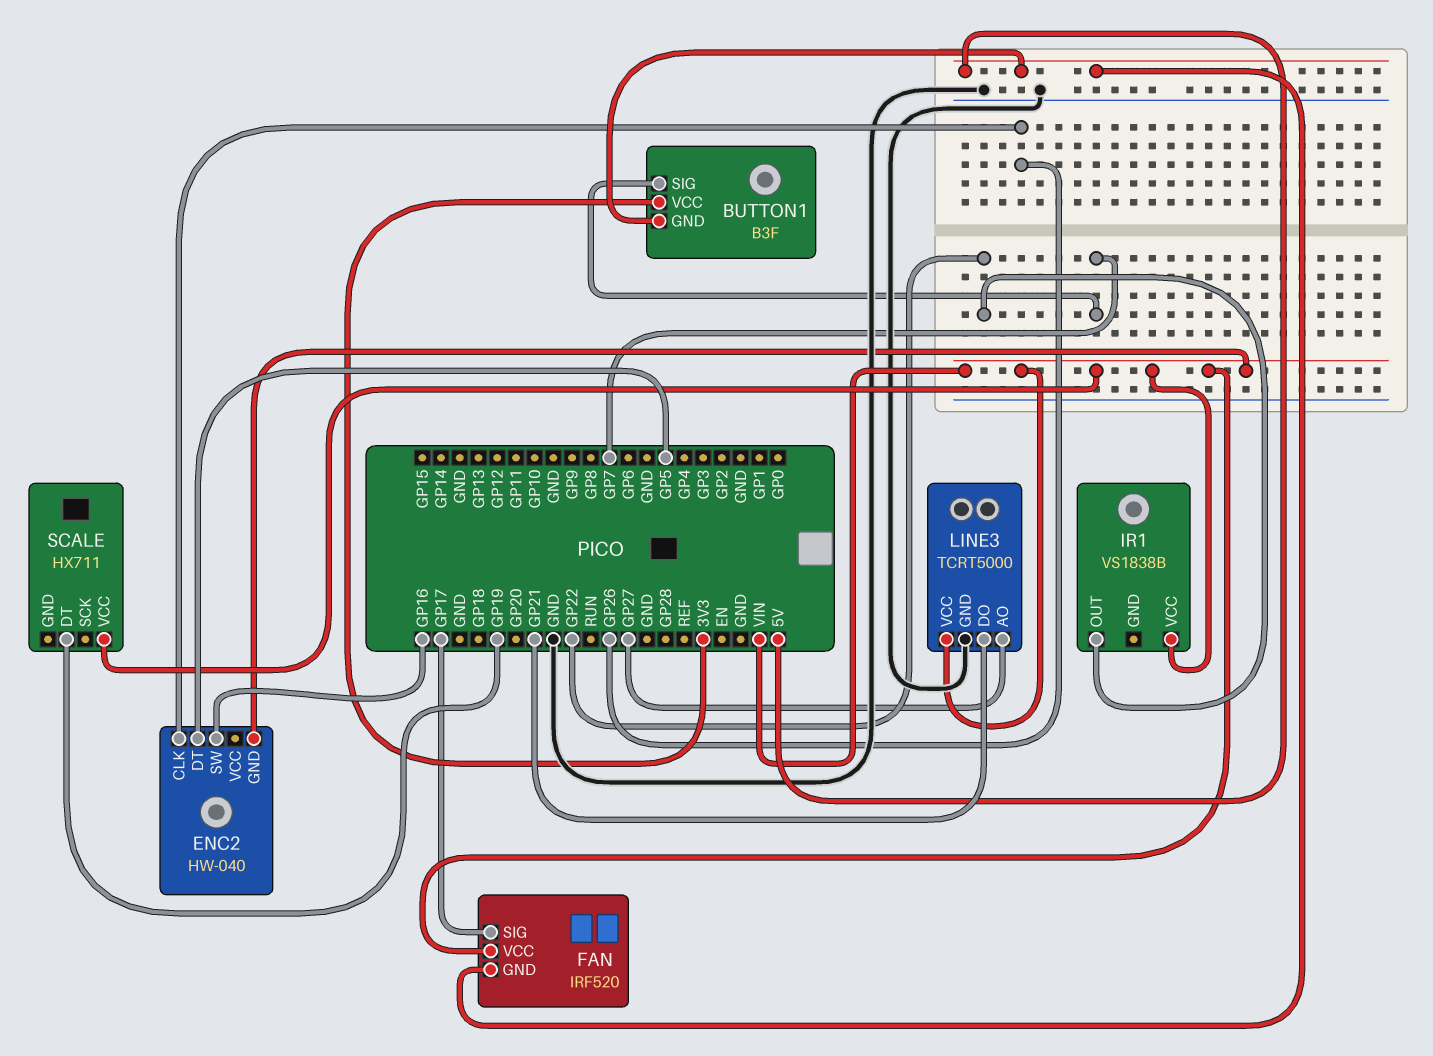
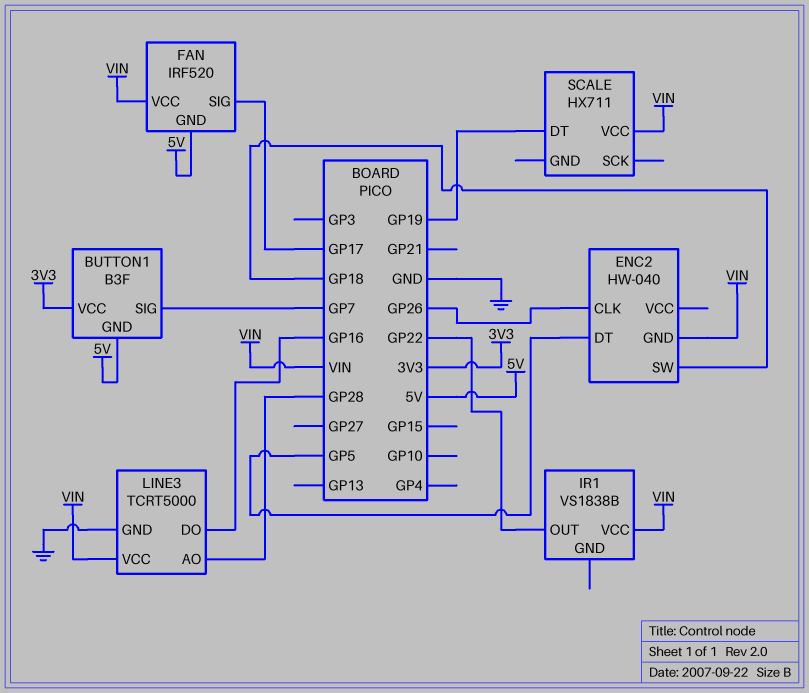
ENC2 pin SW: GP16 -> GP18
LINE3 pin AO: GP27 -> GP28
LINE3 pin DO: GP21 -> GP16

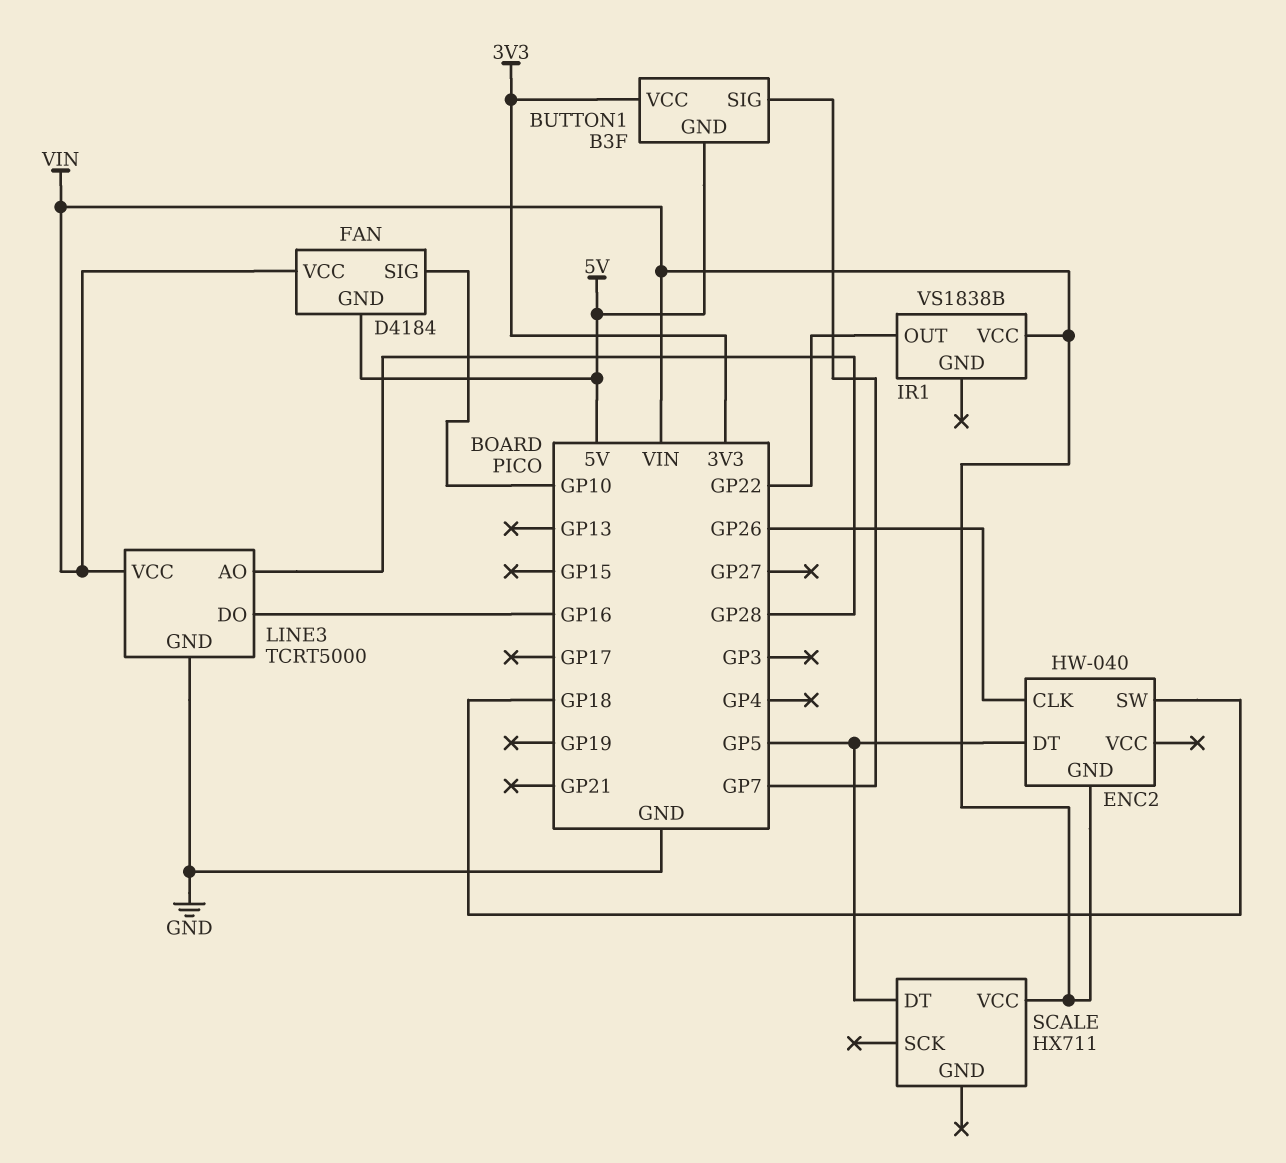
FAN: IRF520 -> D4184
FAN pin SIG: GP17 -> GP10
SCALE pin DT: GP19 -> GP5

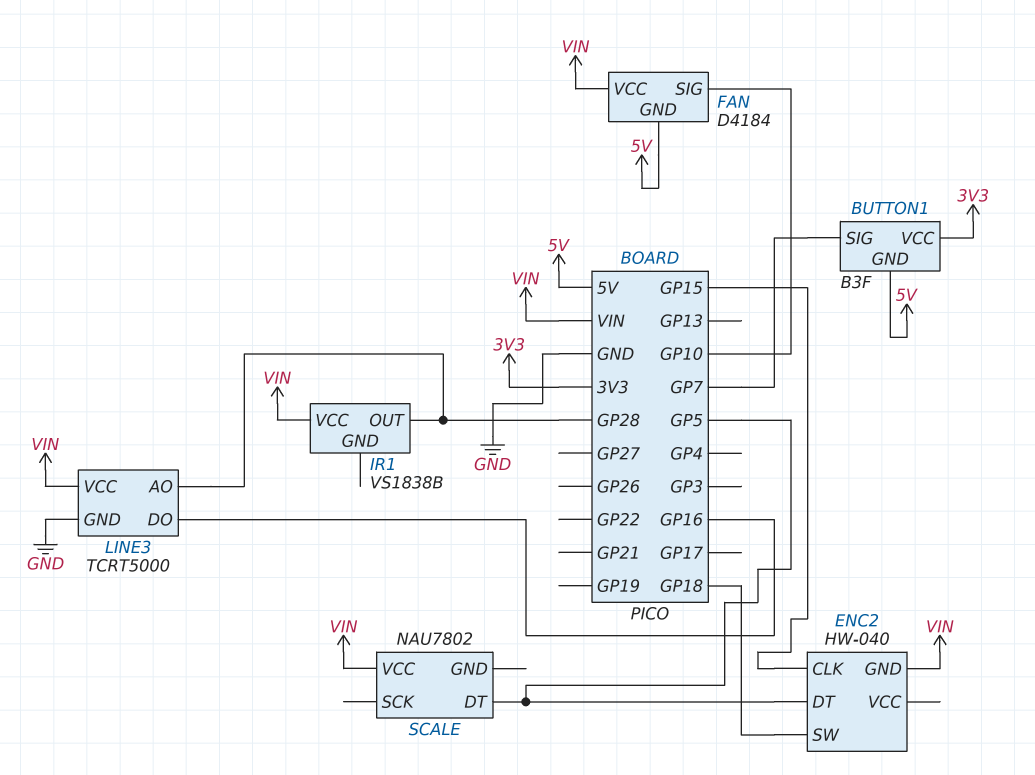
ENC2 pin CLK: GP26 -> GP15
IR1 pin OUT: GP22 -> GP28
SCALE: HX711 -> NAU7802

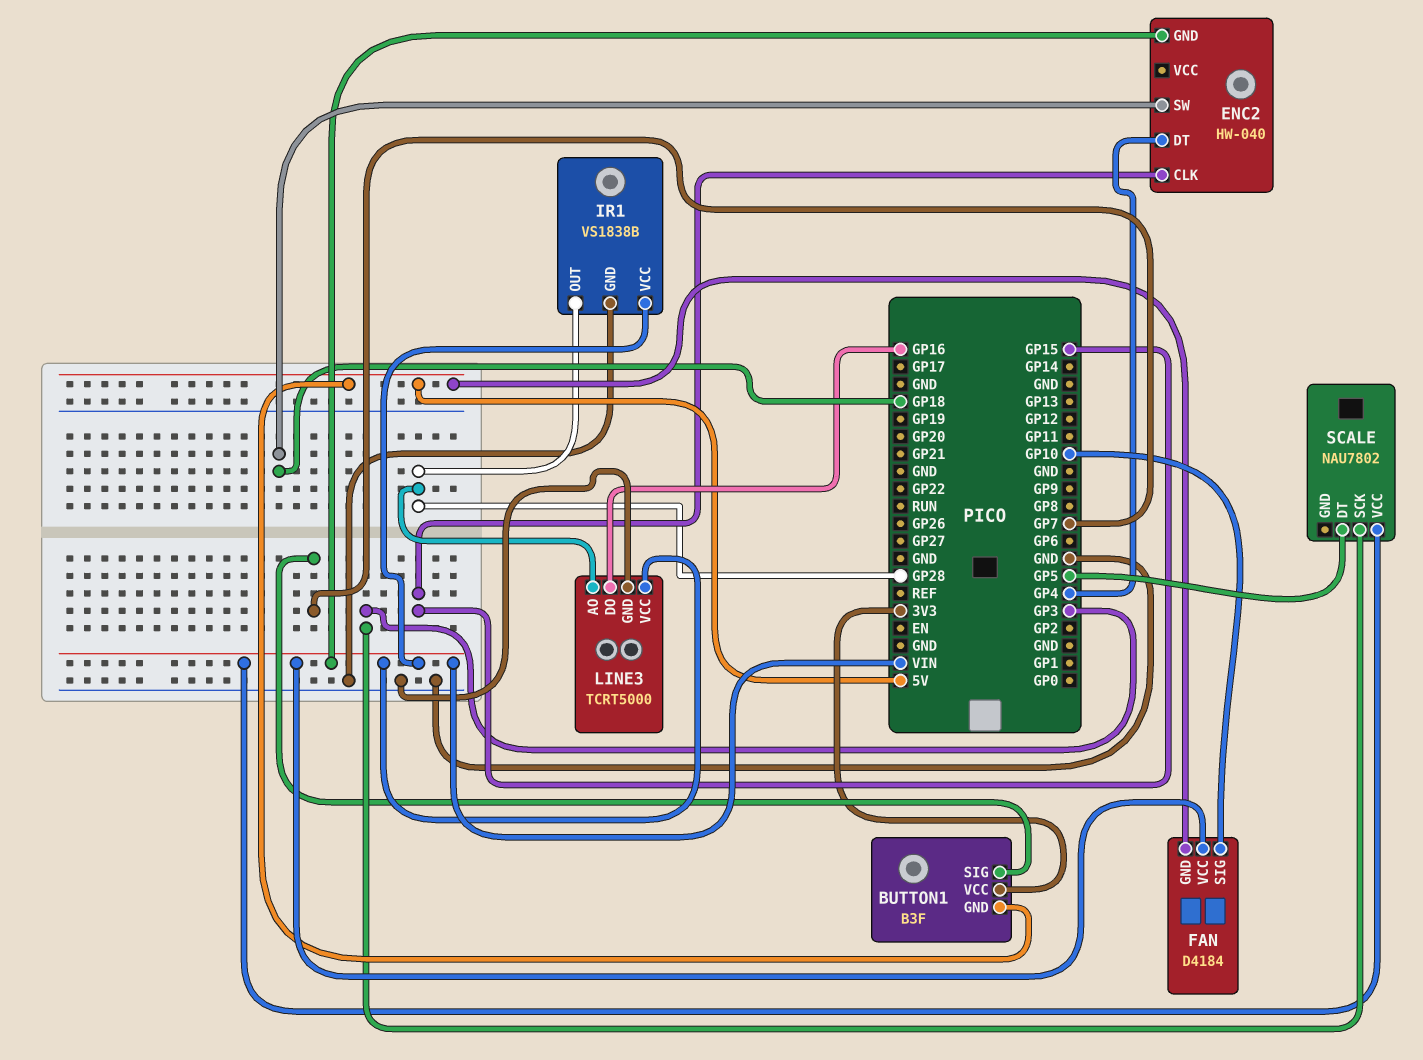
ENC2 pin DT: GP5 -> GP4
IR1 pin GND: none -> GND
SCALE pin SCK: none -> GP3

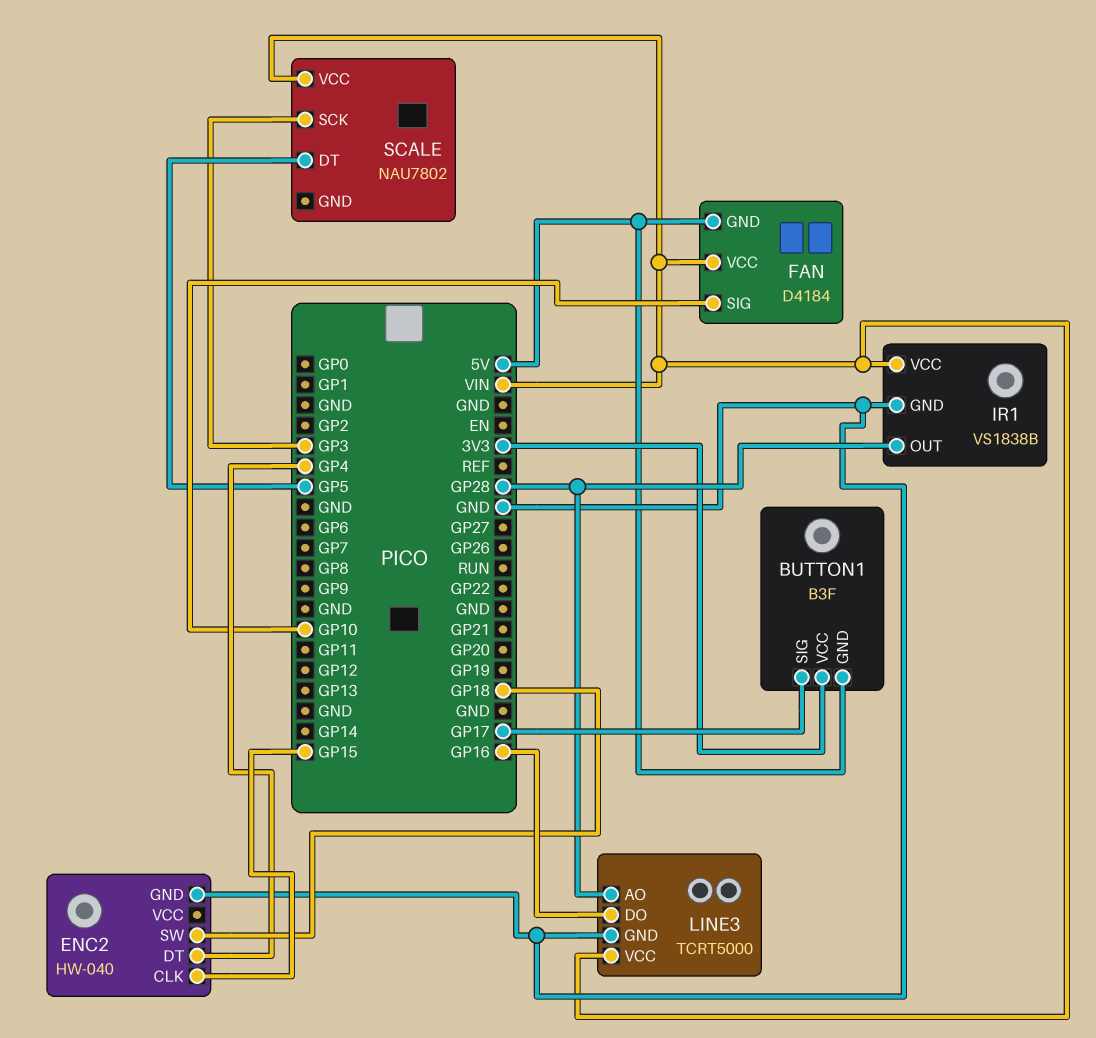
BUTTON1 pin SIG: GP7 -> GP17
ENC2 pin GND: VIN -> GND

